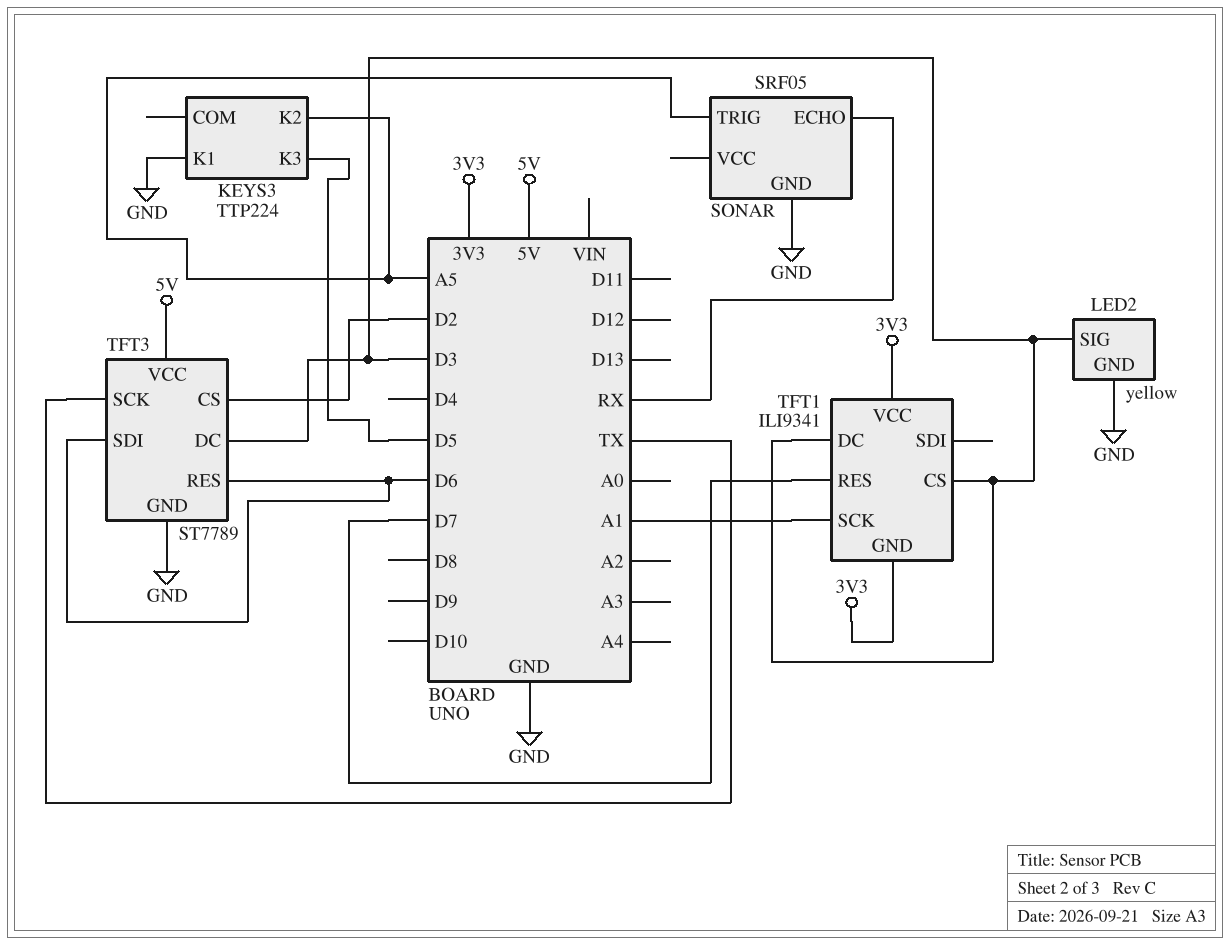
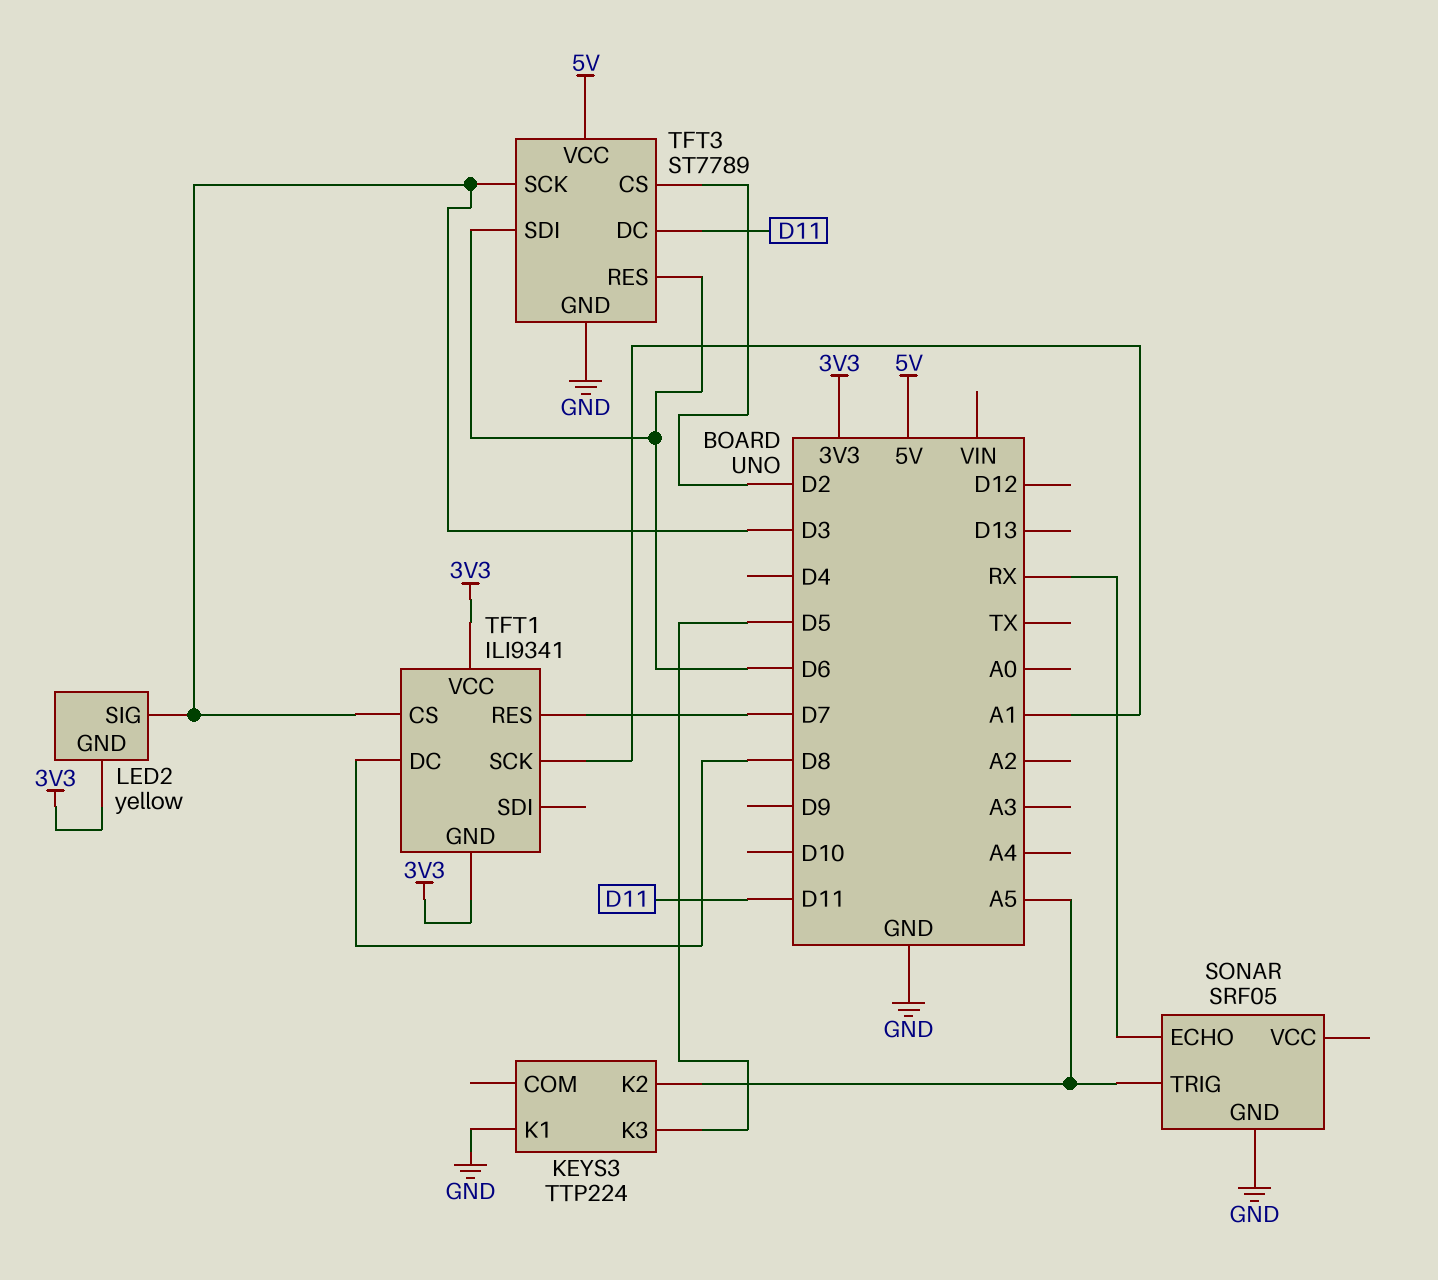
LED2 pin GND: GND -> 3V3
TFT1 pin DC: D3 -> D8
TFT3 pin DC: D3 -> D11
TFT3 pin SCK: TX -> D3

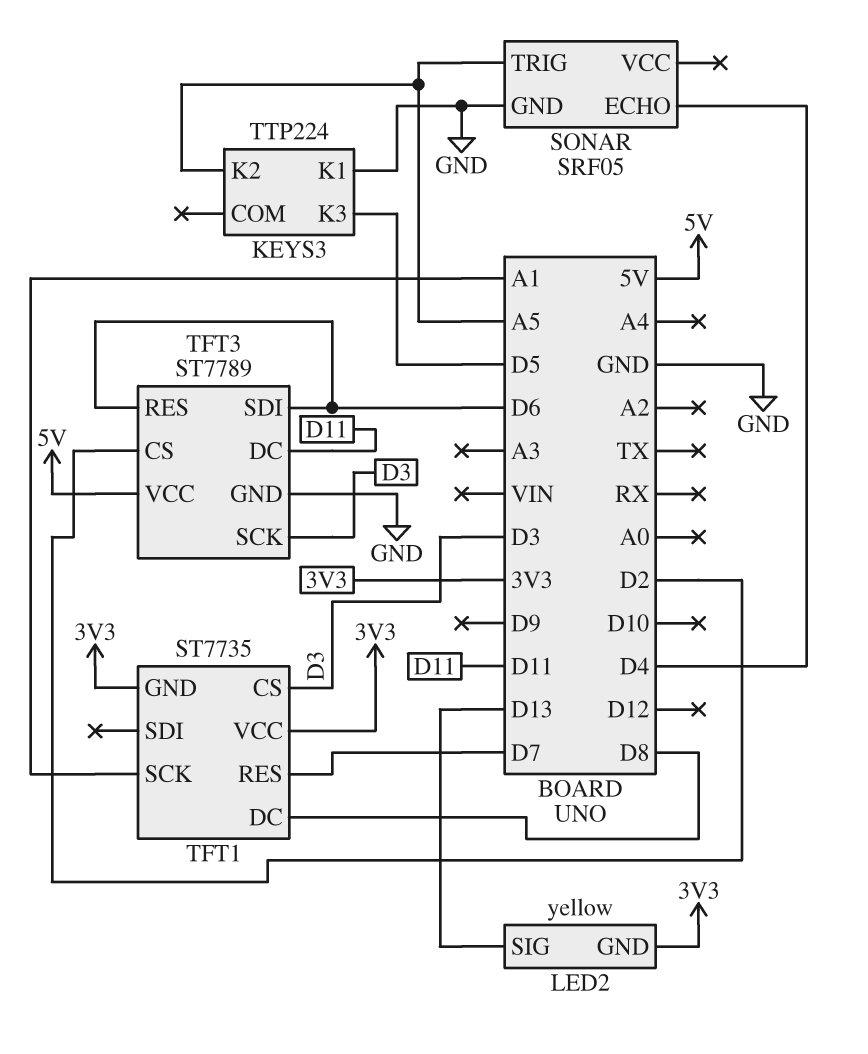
LED2 pin SIG: D3 -> D13
SONAR pin ECHO: RX -> D4
TFT1: ILI9341 -> ST7735

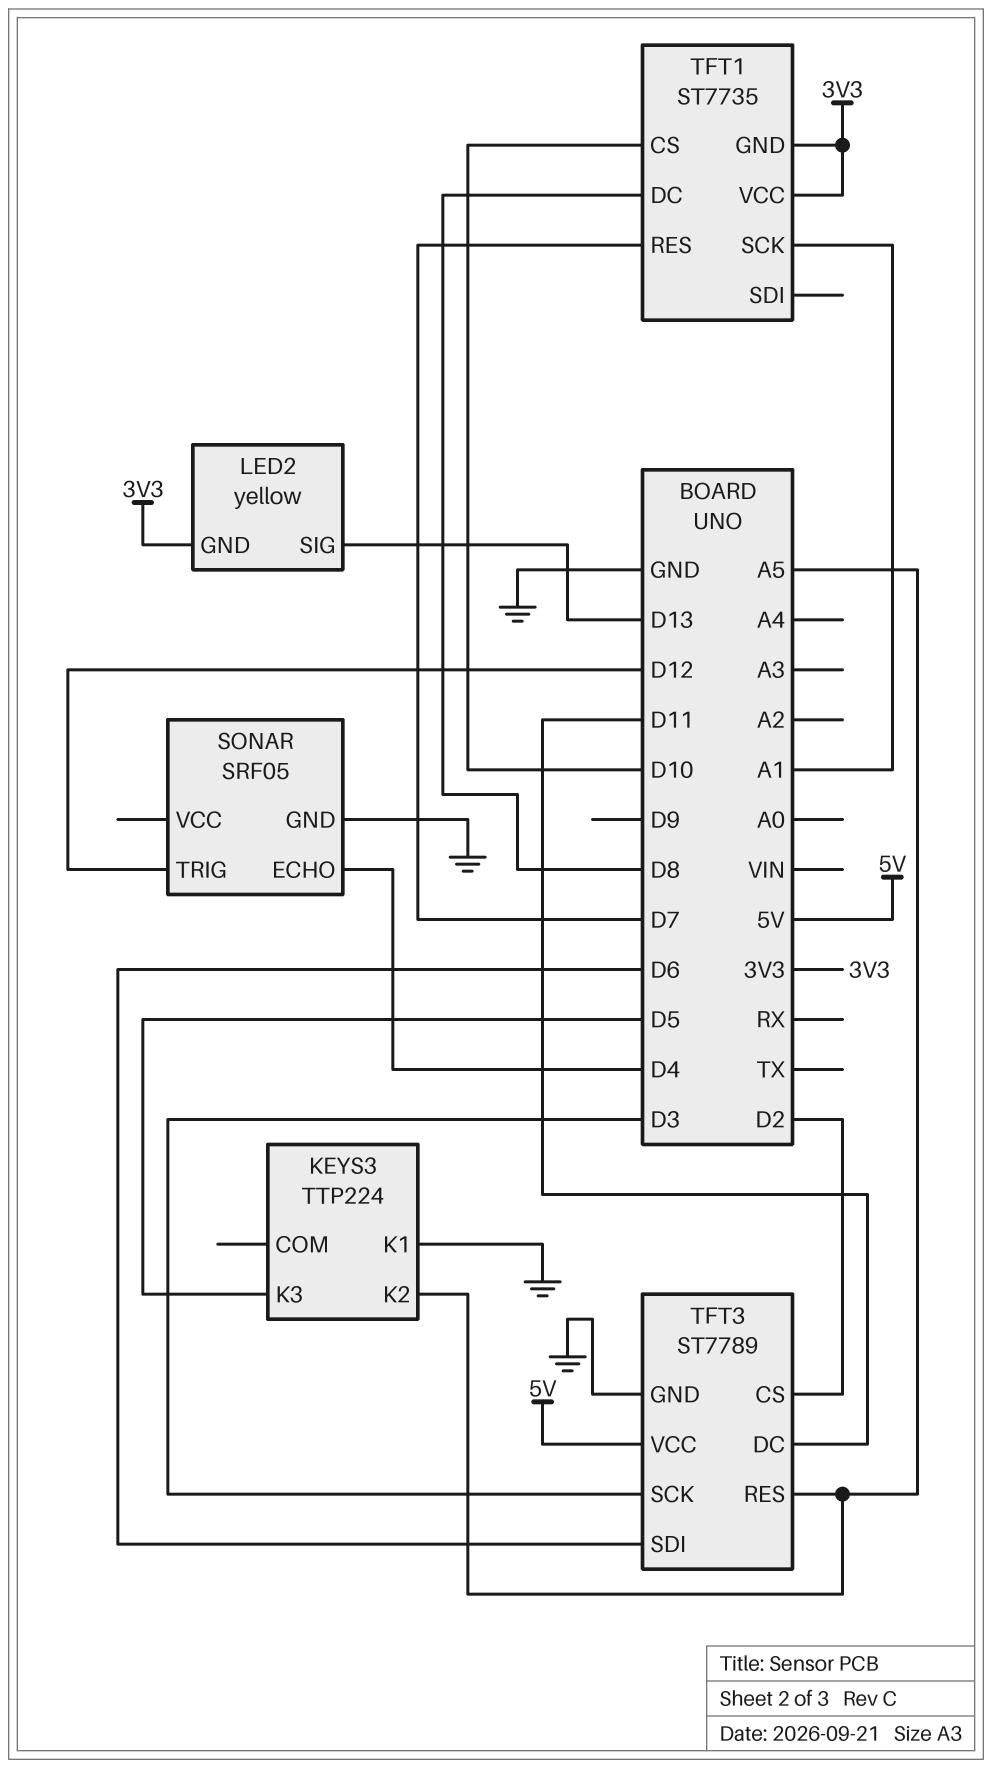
SONAR pin TRIG: A5 -> D12
TFT1 pin CS: D3 -> D10
TFT3 pin RES: D6 -> A5

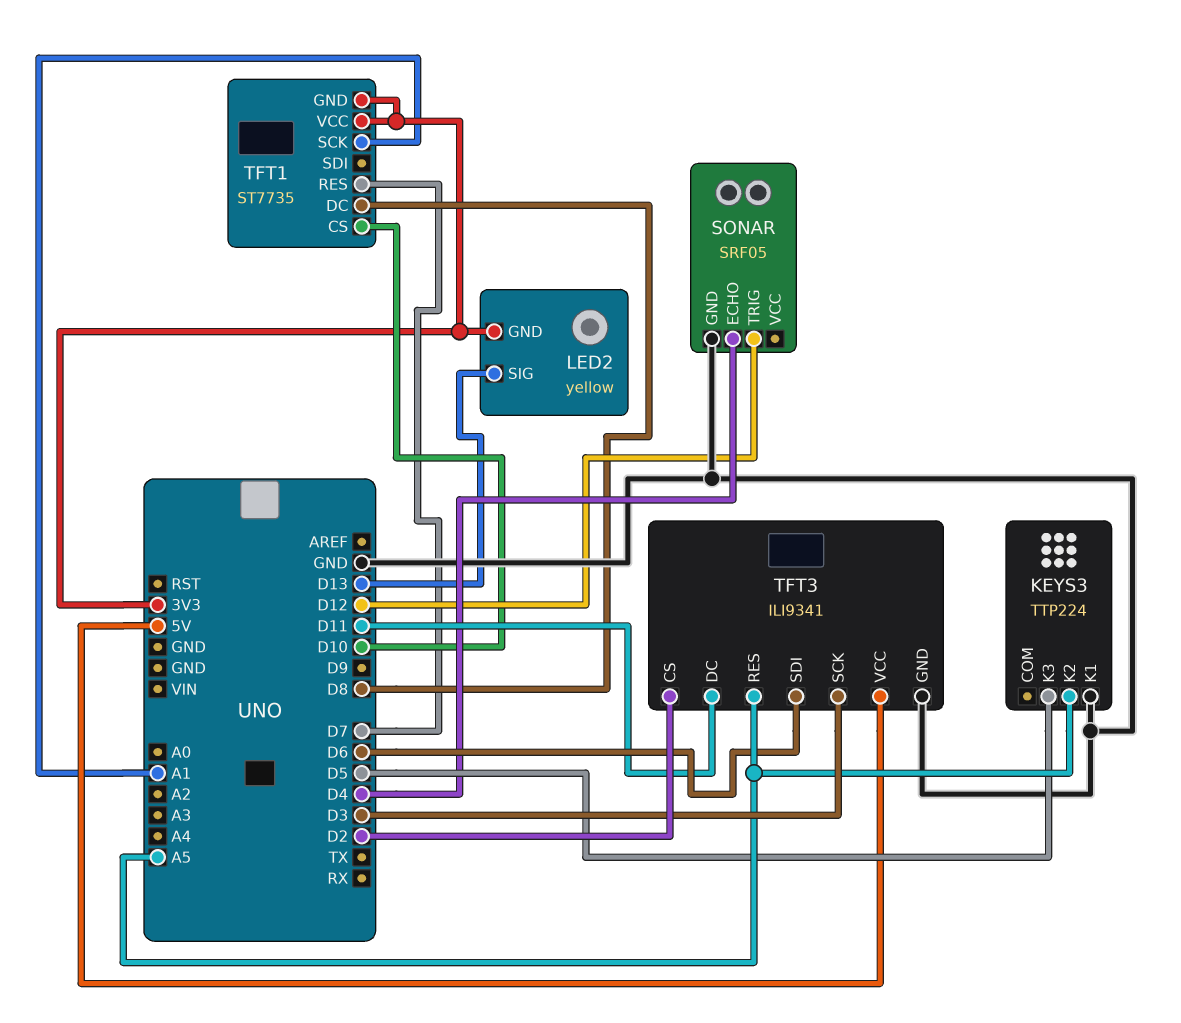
TFT3: ST7789 -> ILI9341

